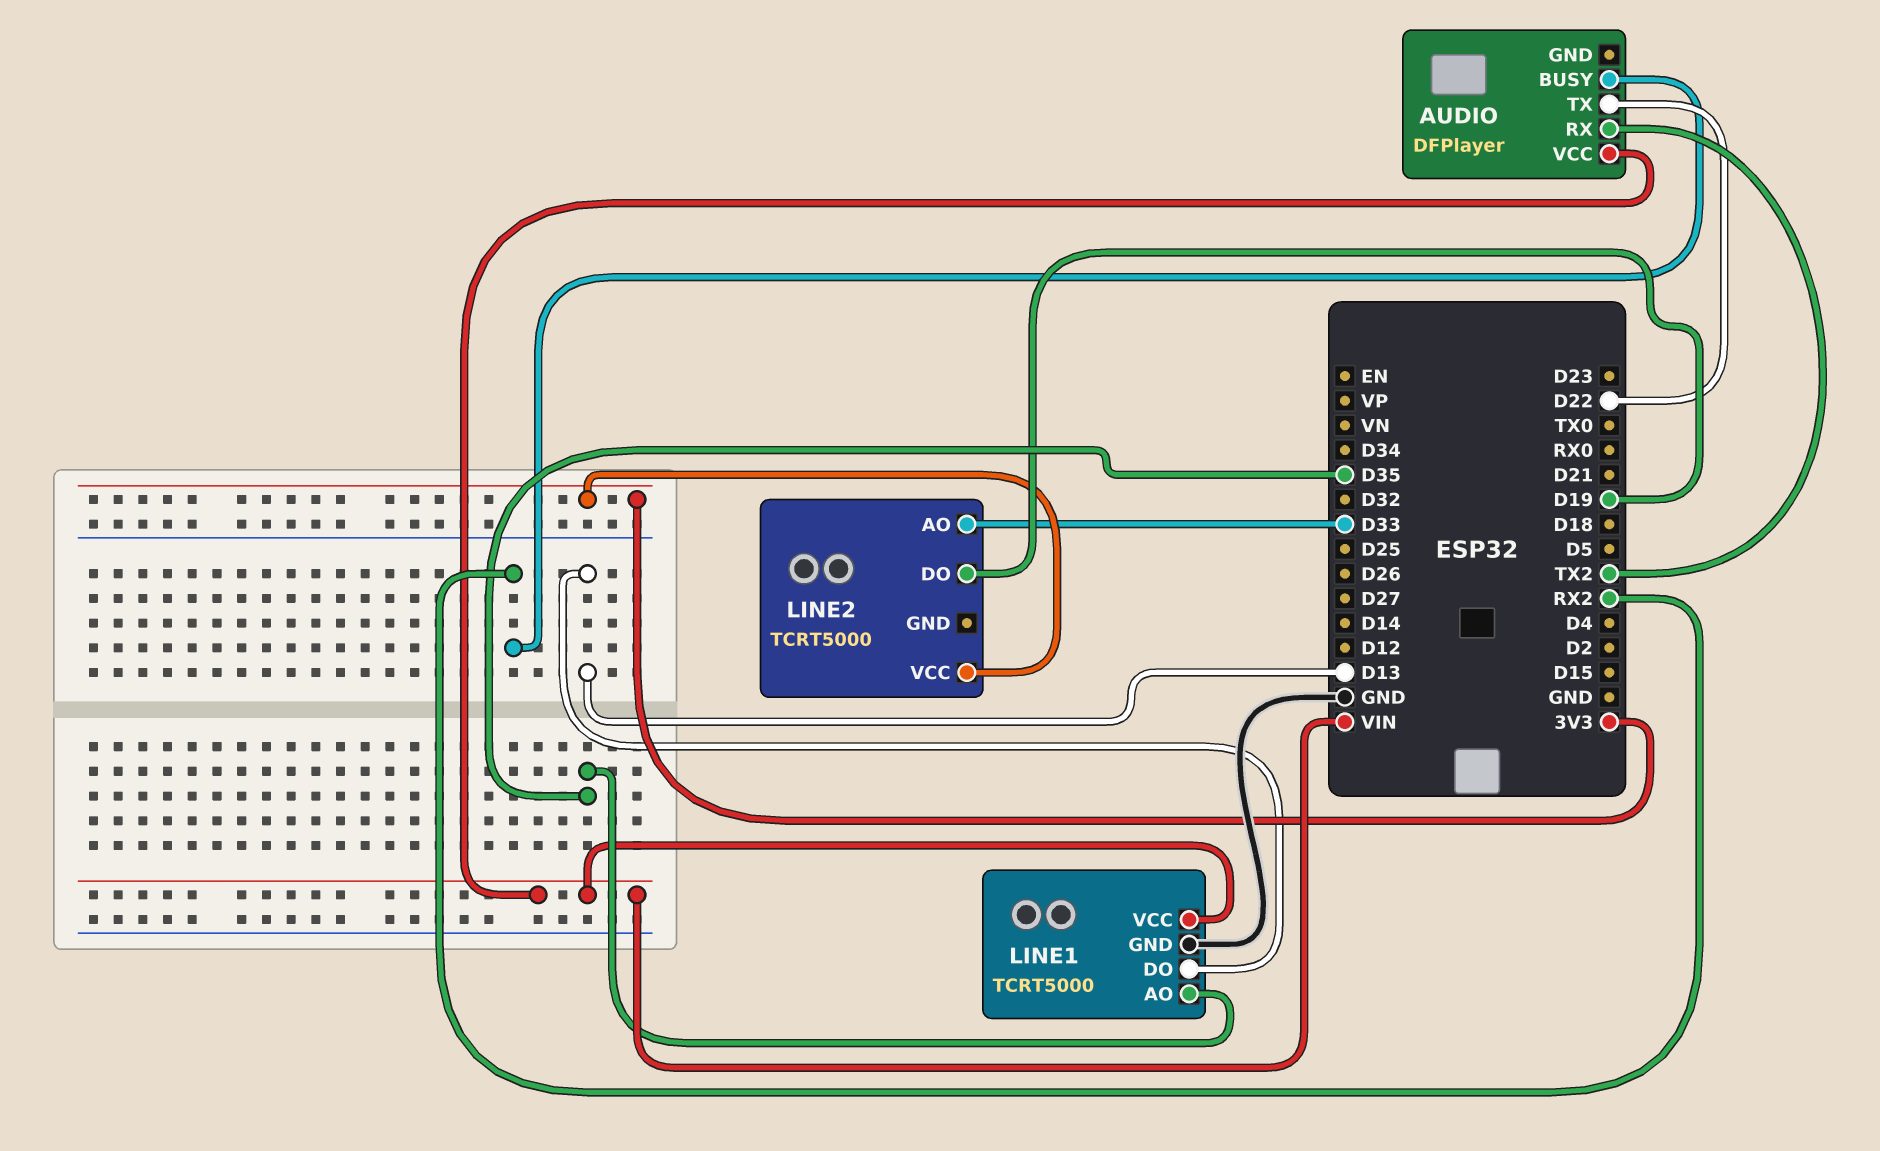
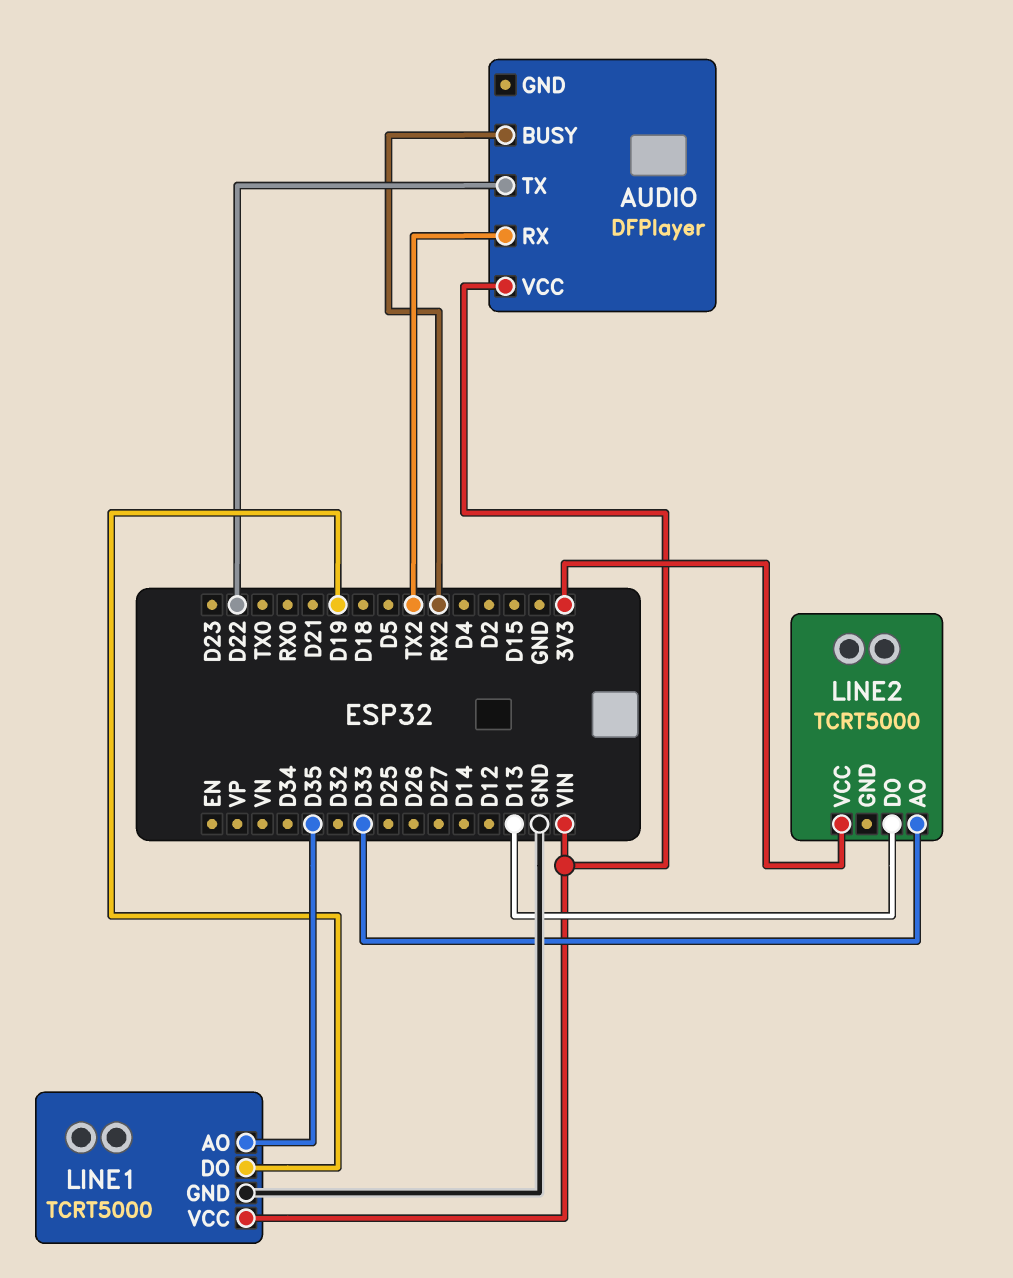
LINE1 pin DO: D13 -> D19
LINE2 pin DO: D19 -> D13

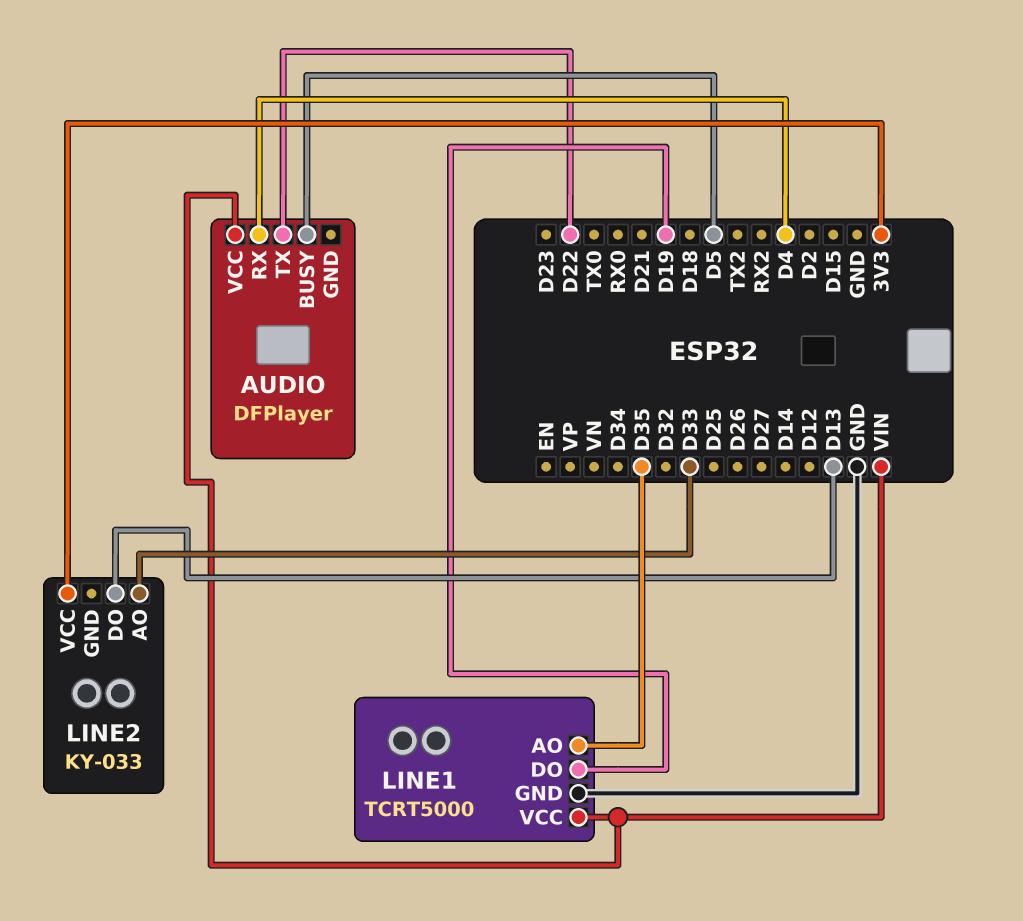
AUDIO pin BUSY: RX2 -> D5
AUDIO pin RX: TX2 -> D4
LINE2: TCRT5000 -> KY-033

